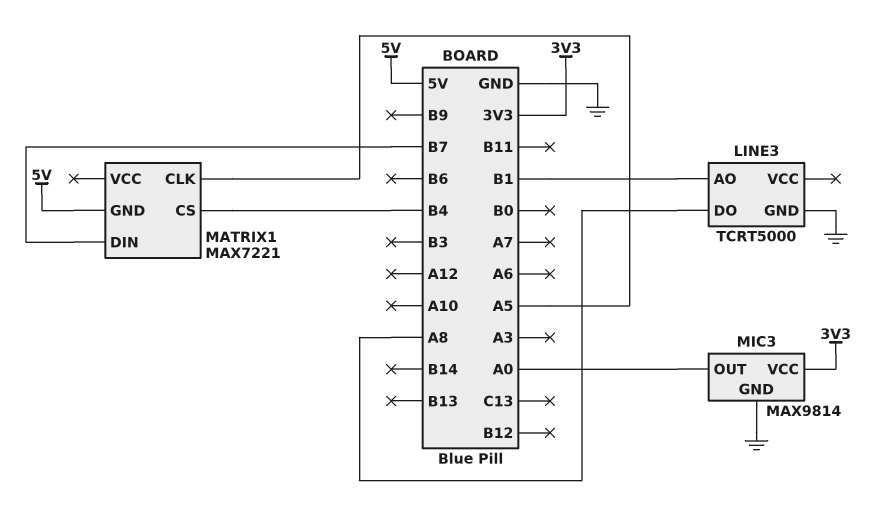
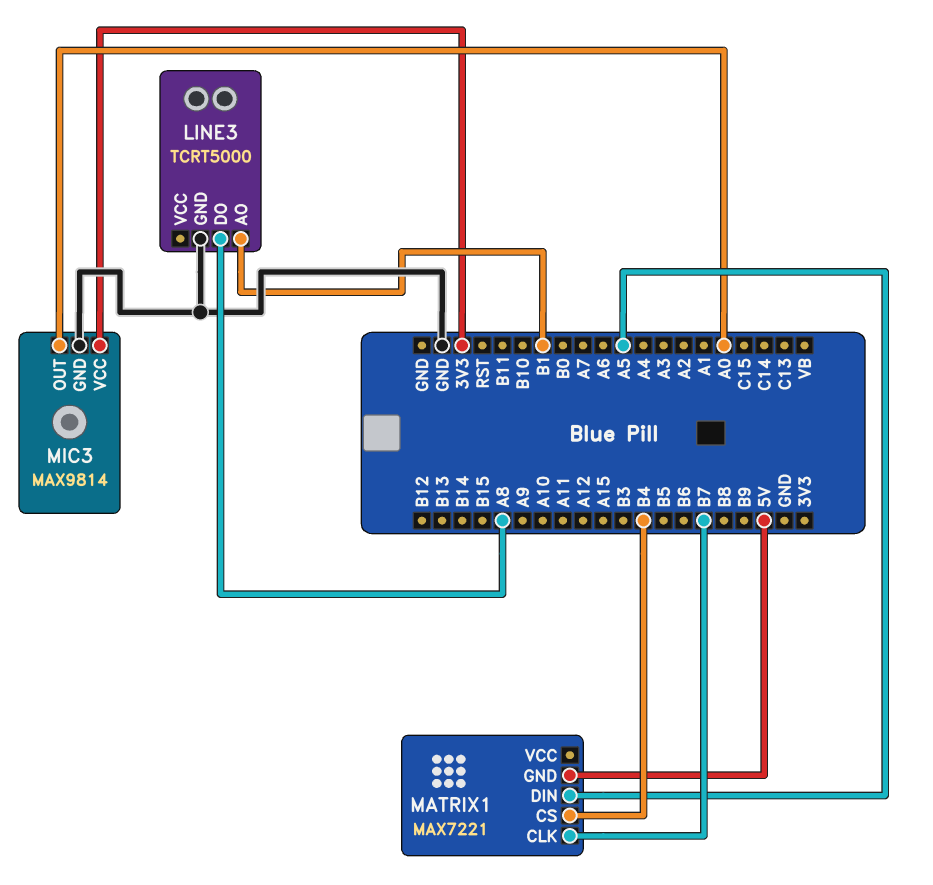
MATRIX1 pin CLK: A5 -> B7
MATRIX1 pin DIN: B7 -> A5

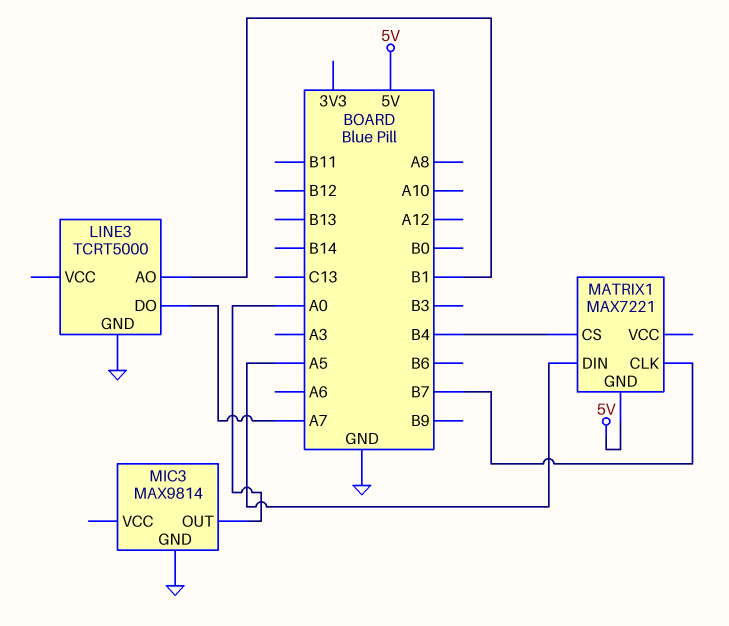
LINE3 pin DO: A8 -> A7
MIC3 pin VCC: 3V3 -> none

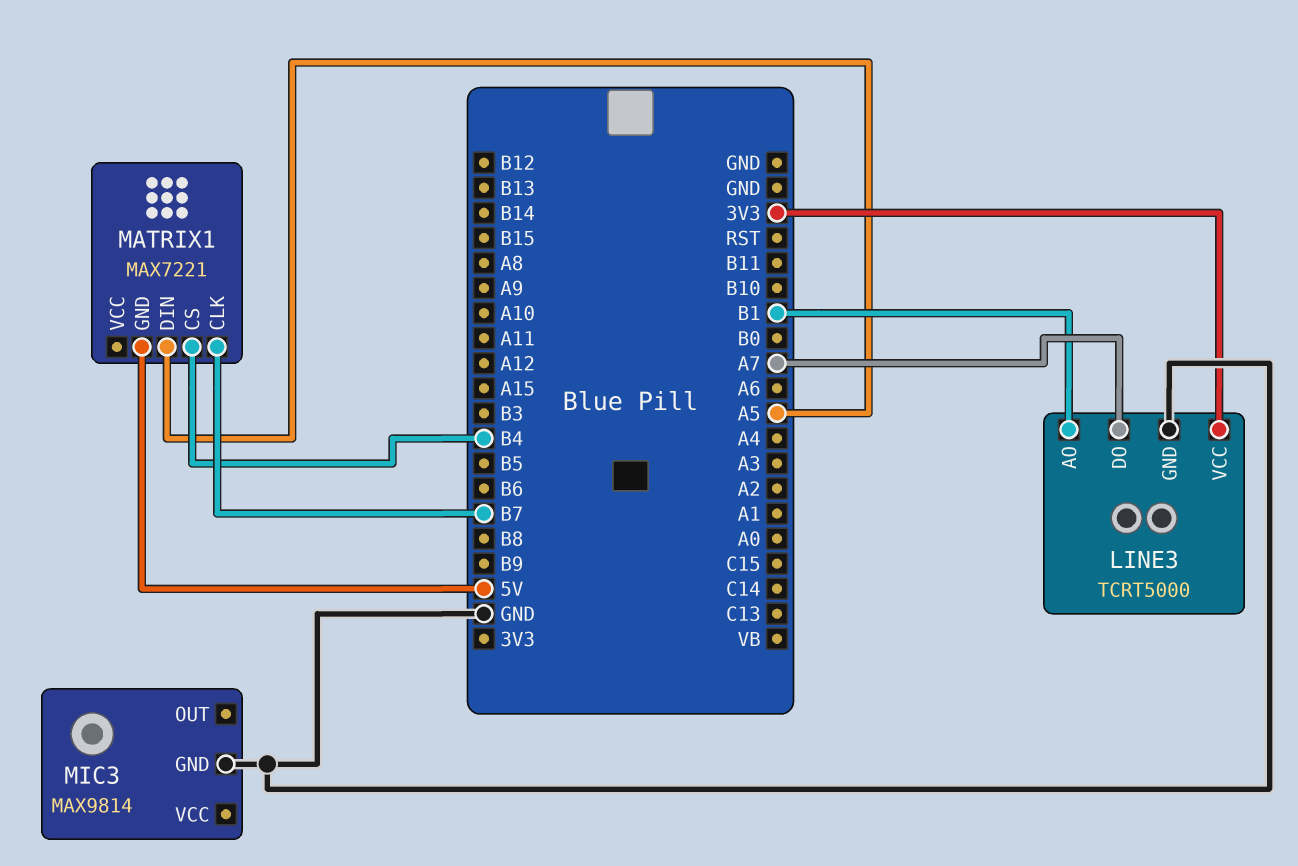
LINE3 pin VCC: none -> 3V3
MIC3 pin OUT: A0 -> none

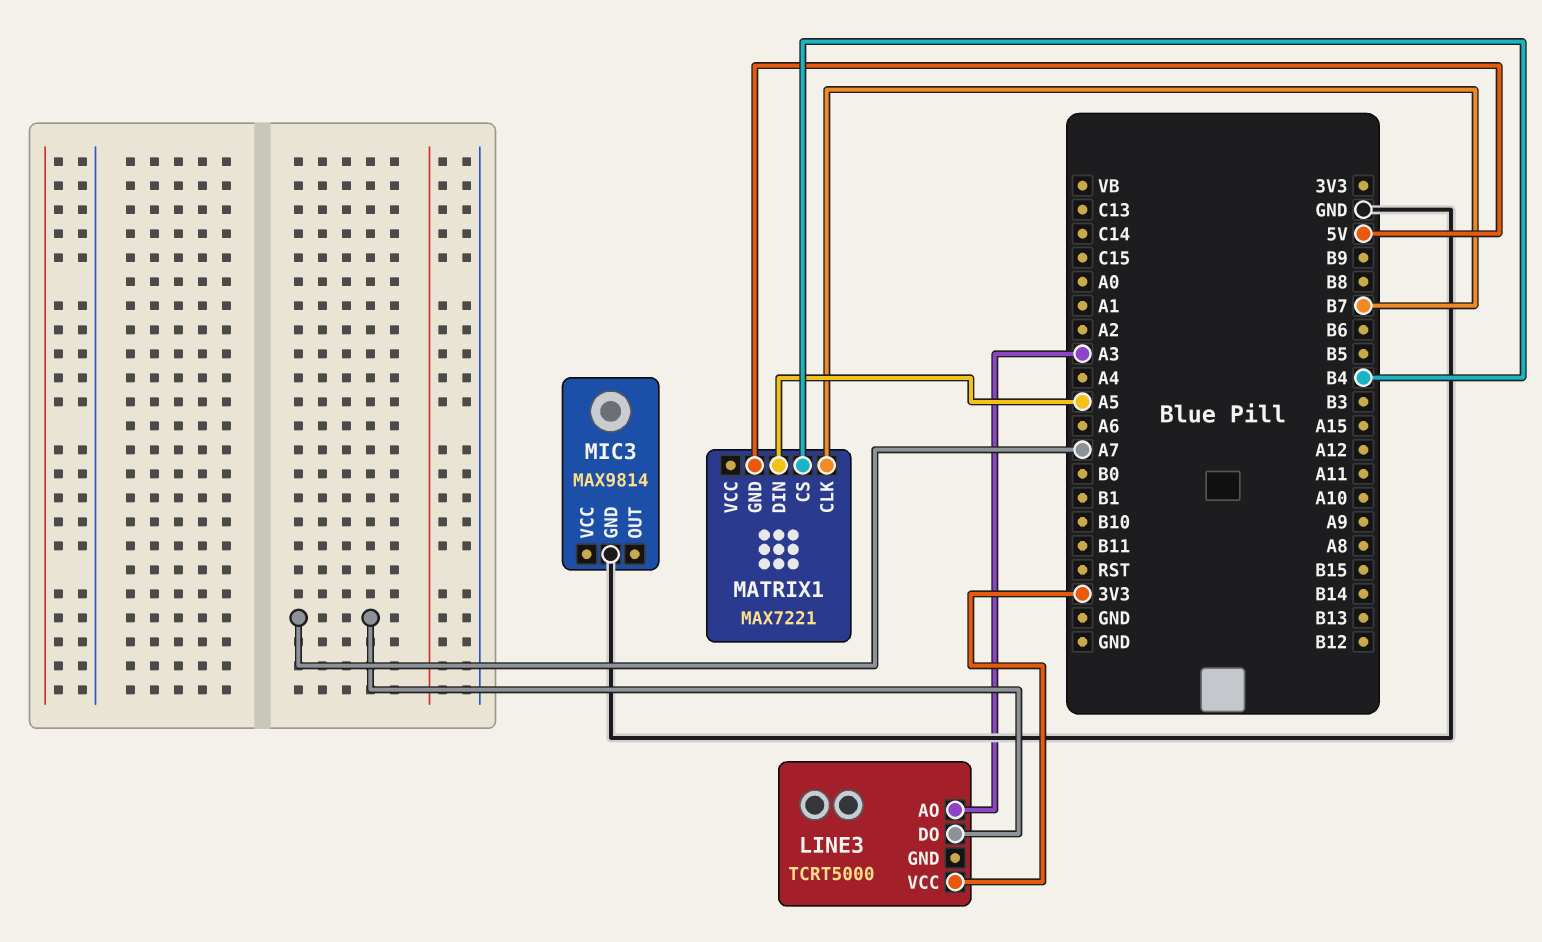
LINE3 pin AO: B1 -> A3
LINE3 pin GND: GND -> none

